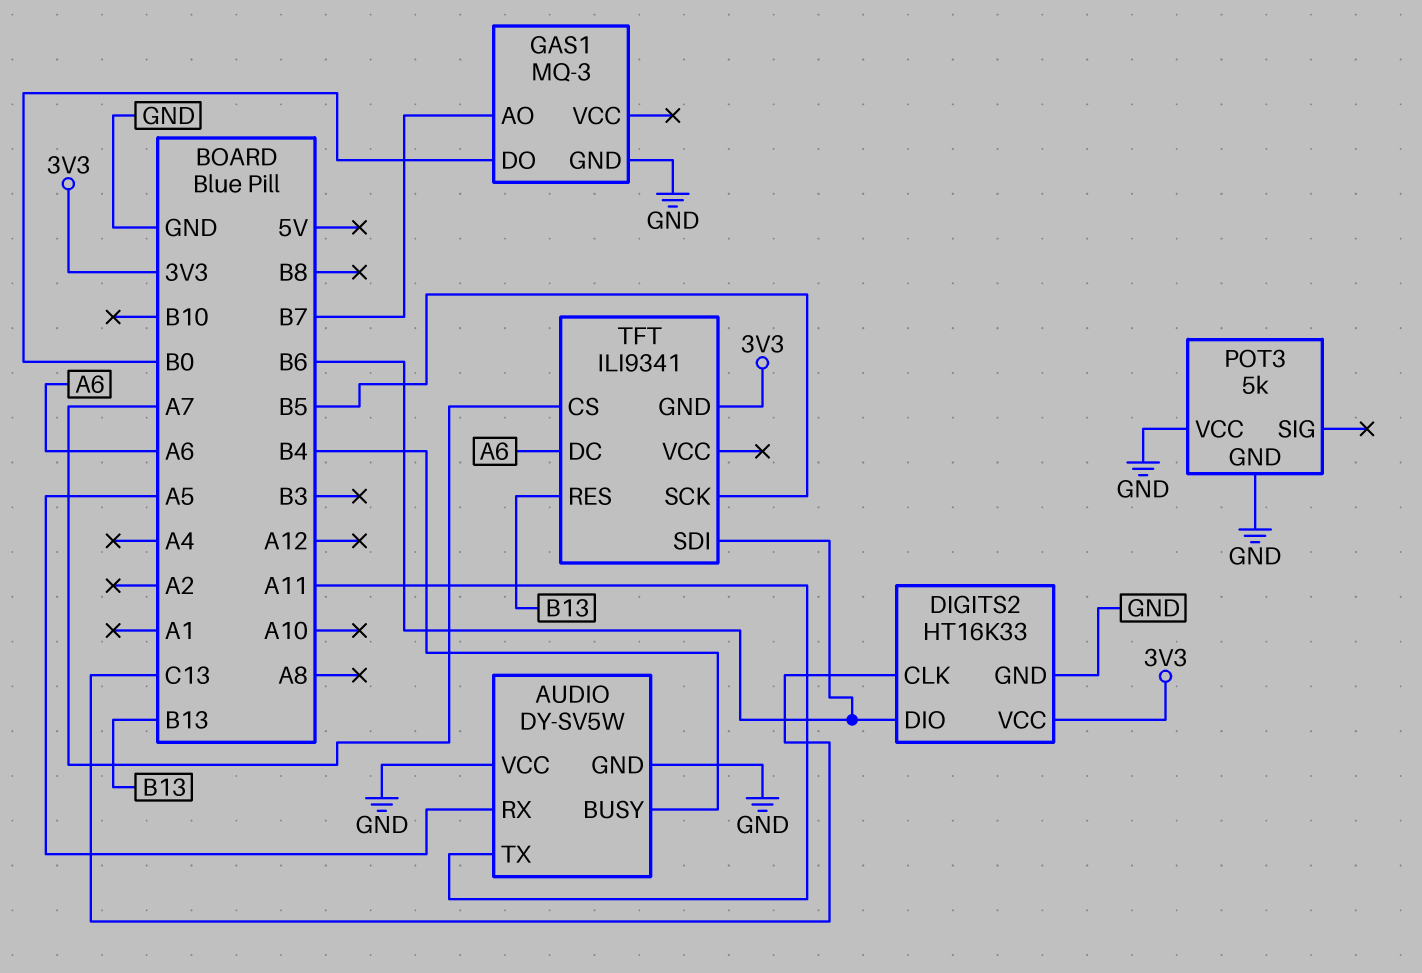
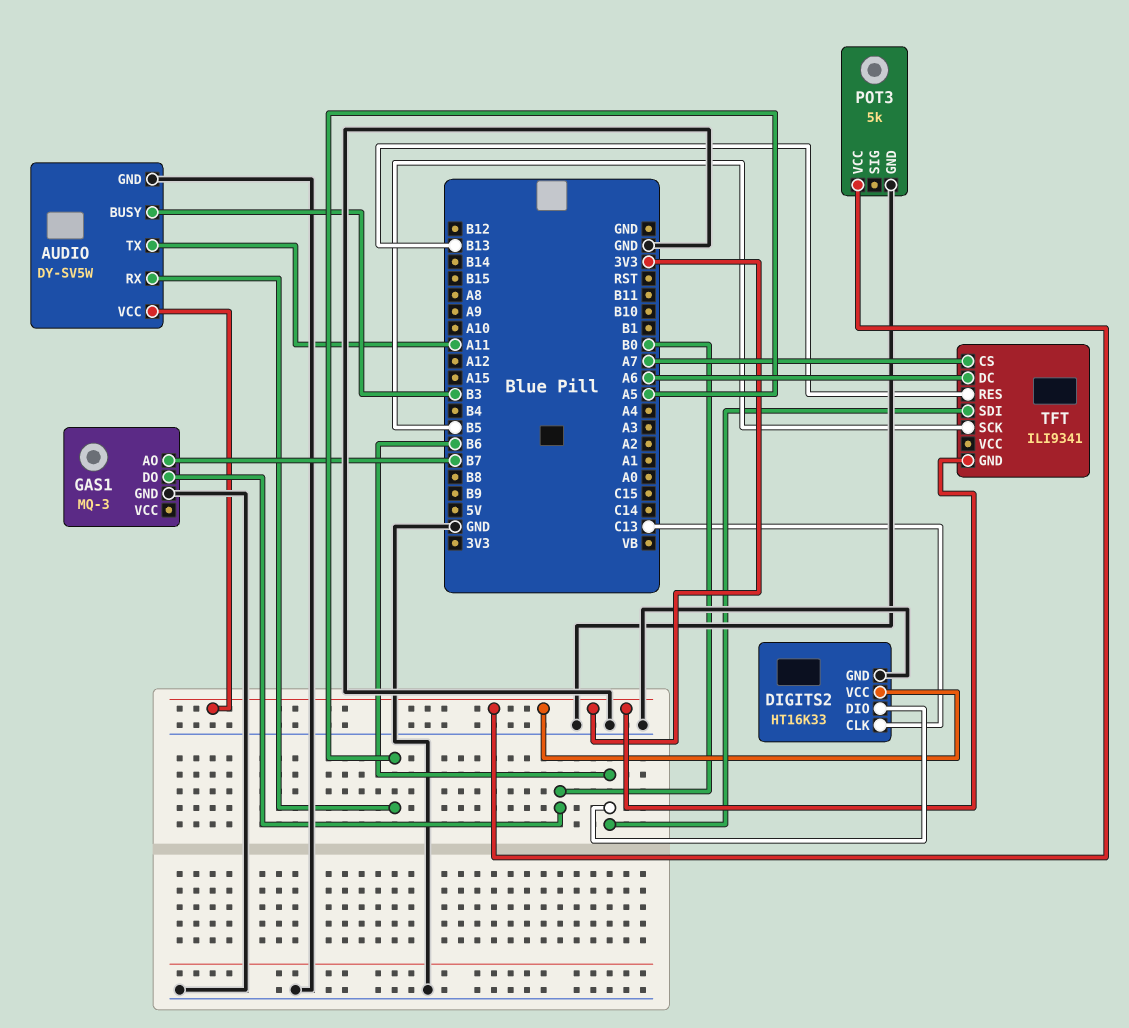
AUDIO pin BUSY: B4 -> B3
AUDIO pin VCC: GND -> 3V3
POT3 pin VCC: GND -> 3V3

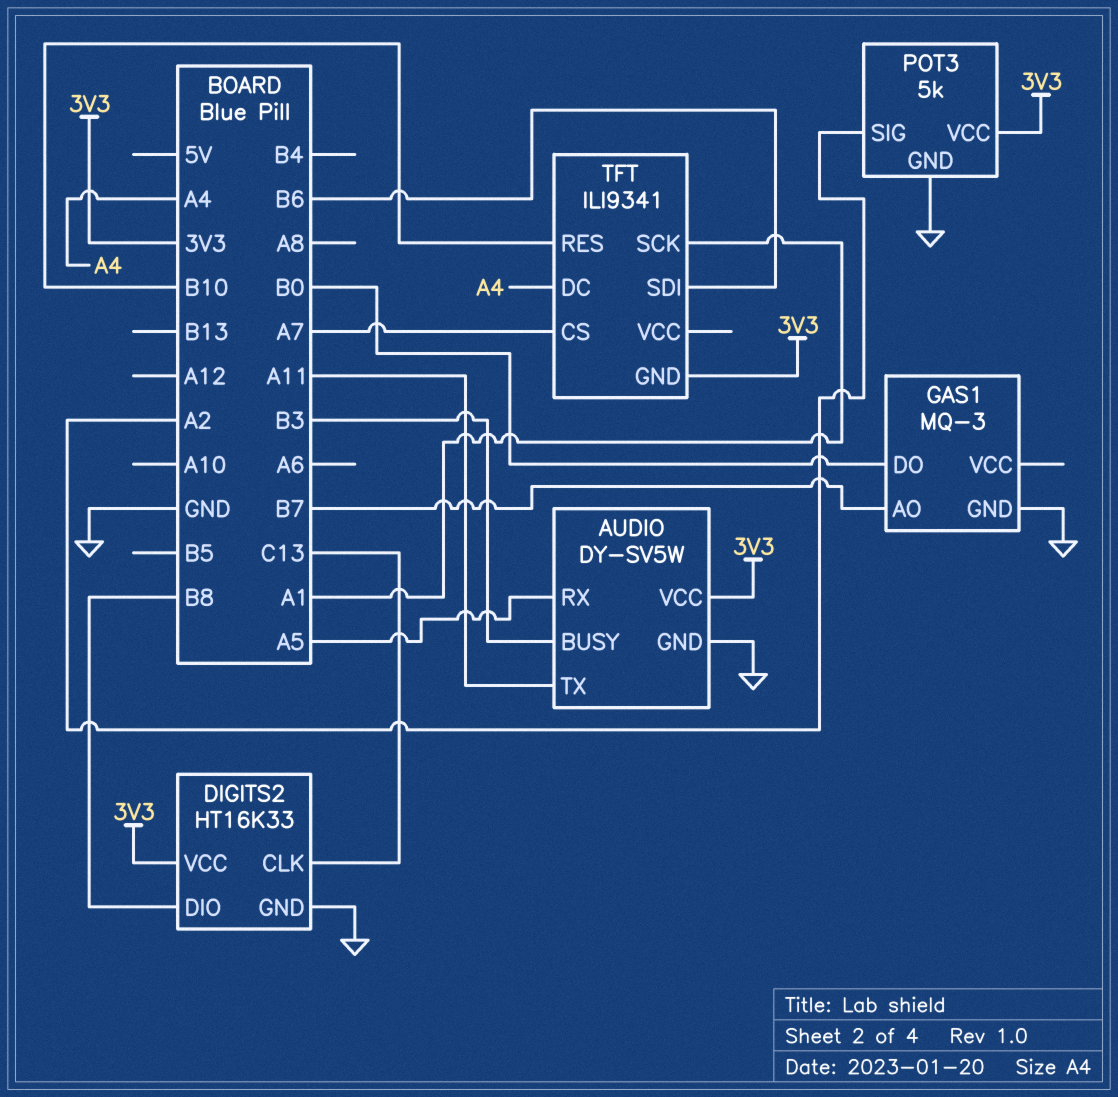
DIGITS2 pin DIO: B6 -> B8
POT3 pin SIG: none -> A2
TFT pin DC: A6 -> A4
TFT pin RES: B13 -> B10
TFT pin SCK: B5 -> A1

